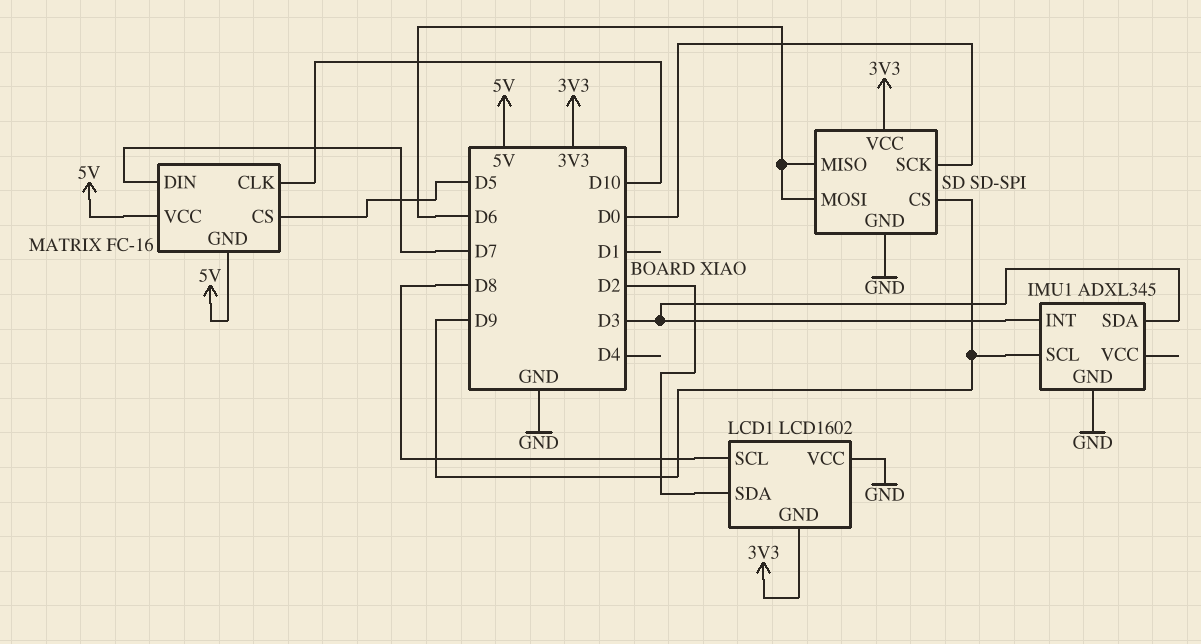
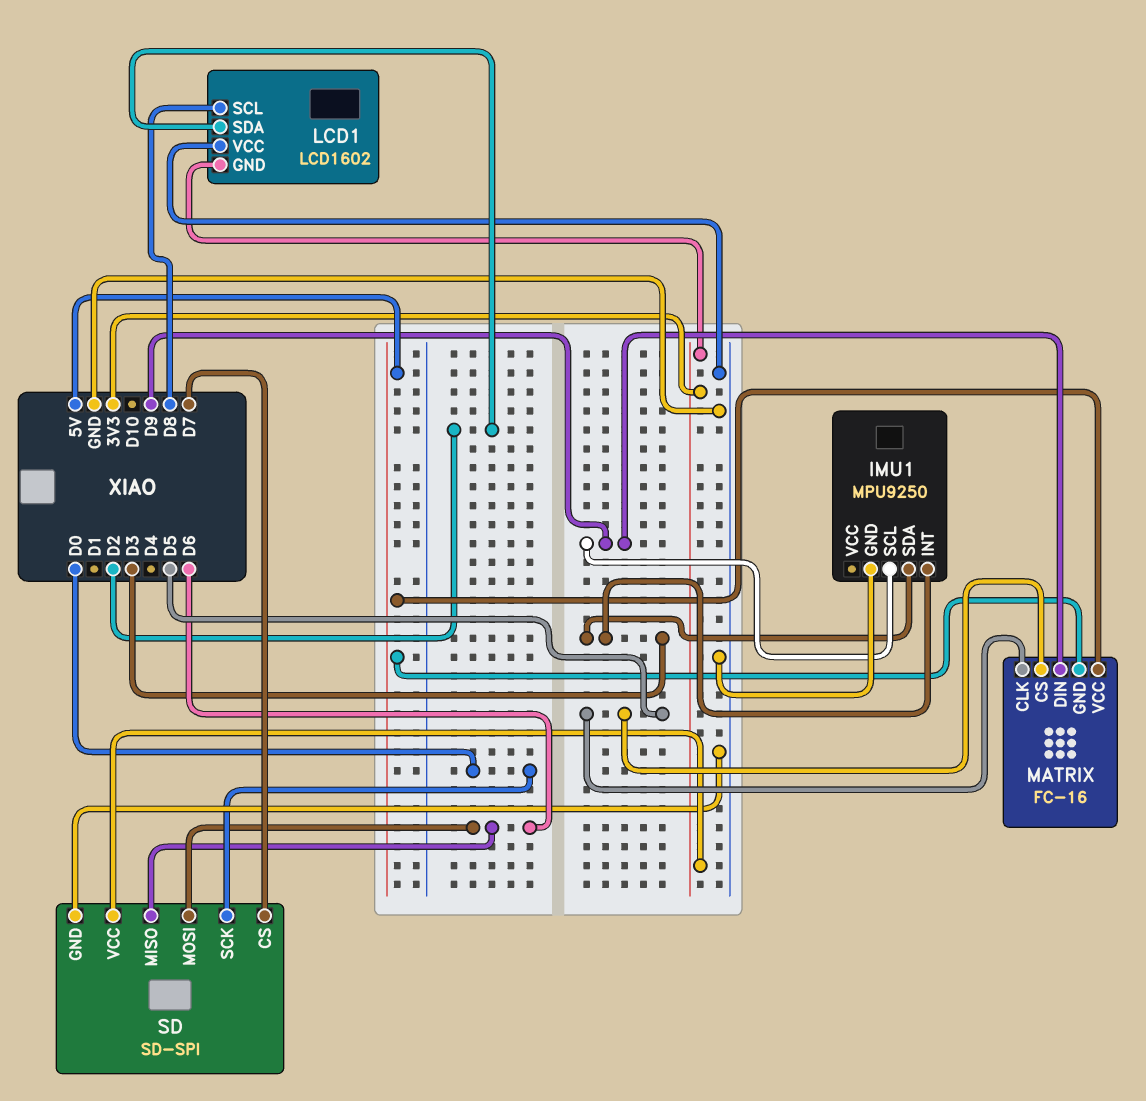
IMU1: ADXL345 -> MPU9250
MATRIX pin CLK: D10 -> D5
MATRIX pin DIN: D7 -> D9
SD pin CS: D9 -> D7

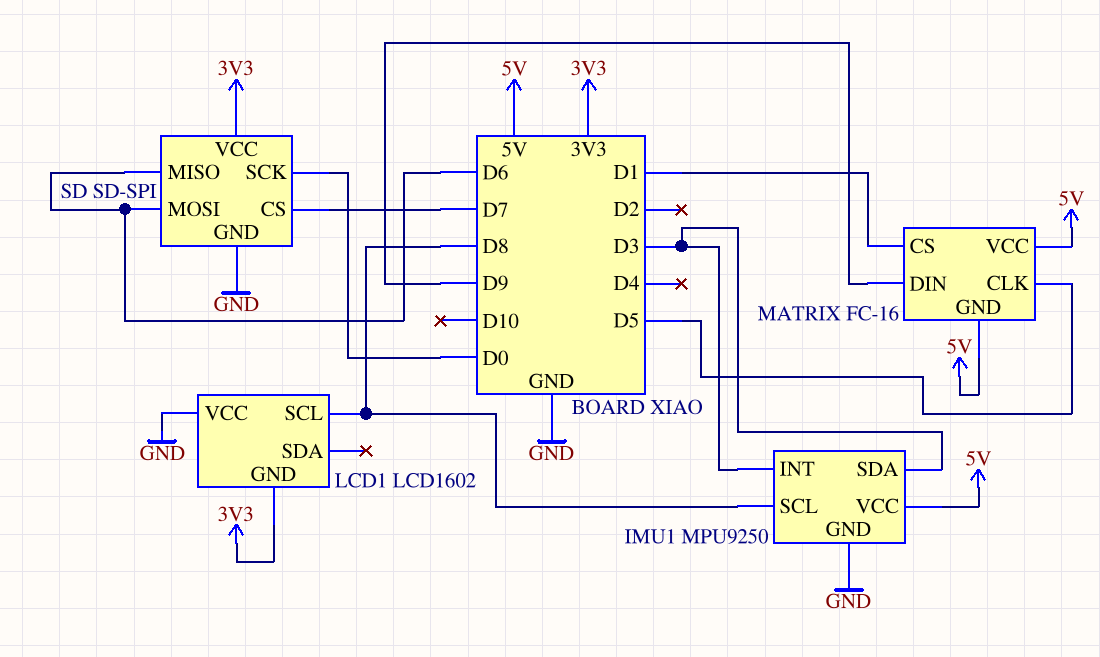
IMU1 pin SCL: D9 -> D8
IMU1 pin VCC: none -> 5V
LCD1 pin SDA: D2 -> none
MATRIX pin CS: D5 -> D1

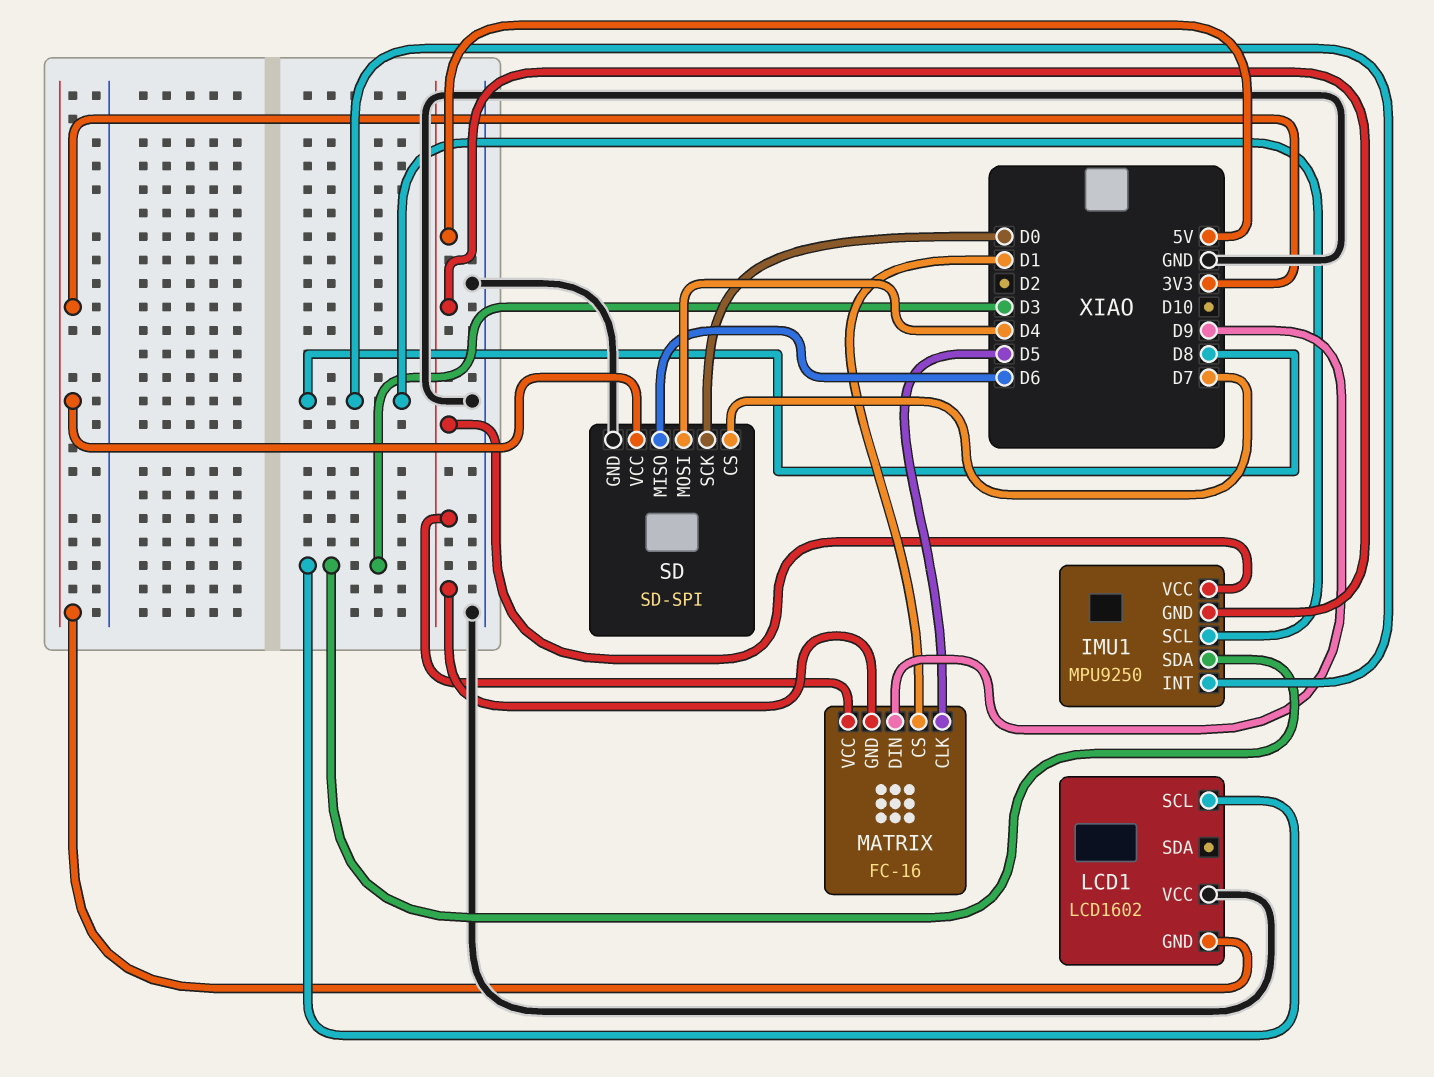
IMU1 pin GND: GND -> 5V
IMU1 pin INT: D3 -> D8
LCD1 pin SCL: D8 -> D3
SD pin MOSI: D6 -> D4

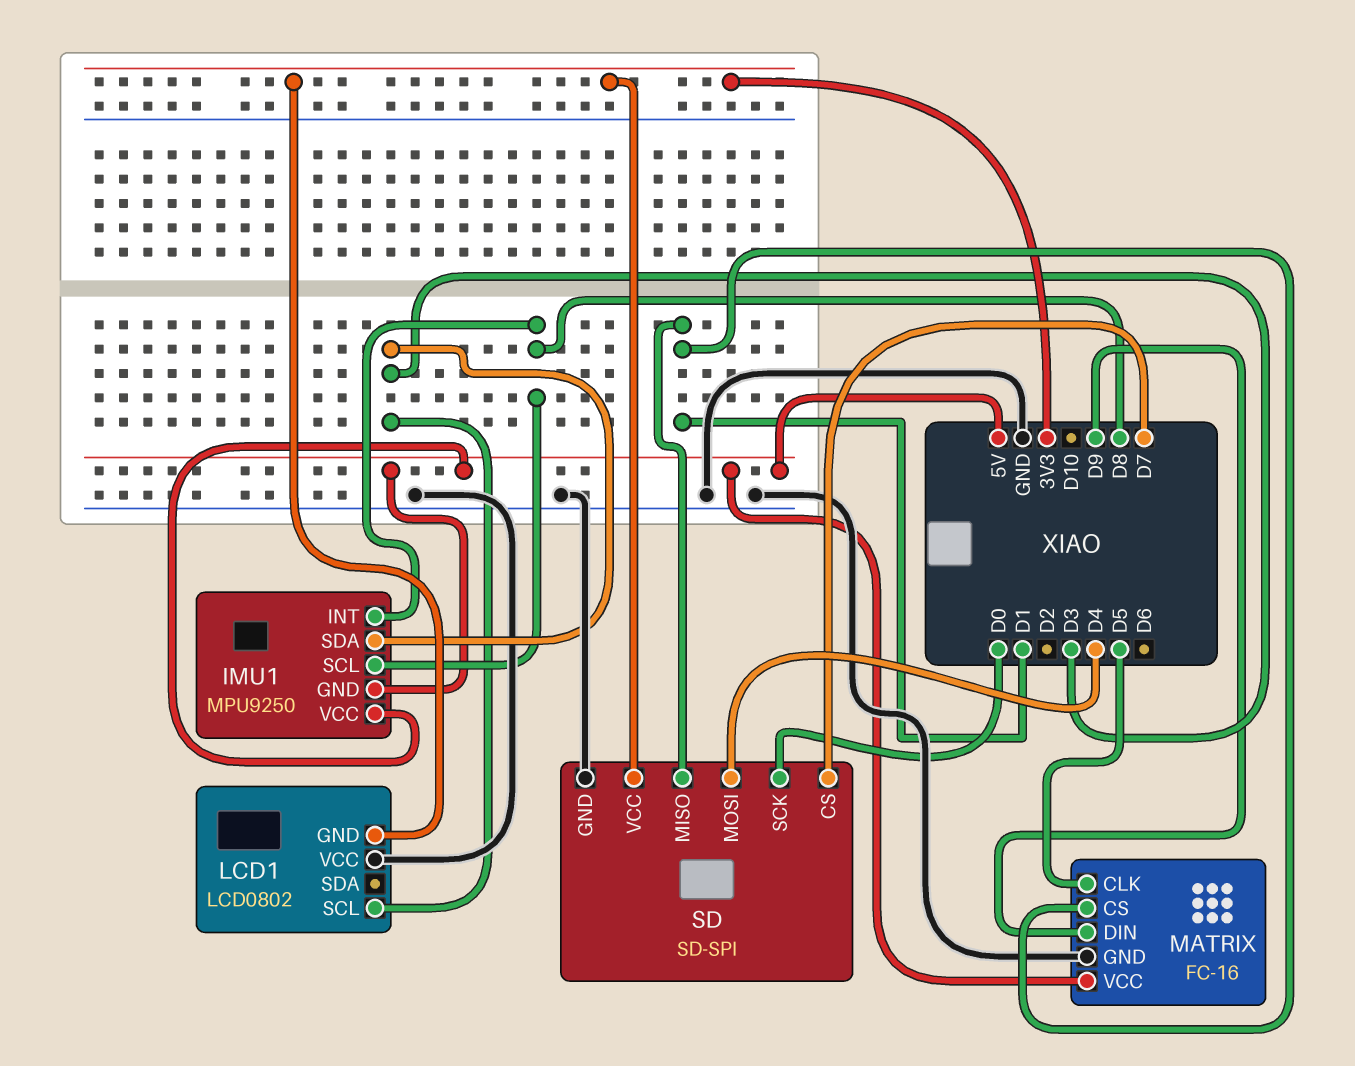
LCD1: LCD1602 -> LCD0802
MATRIX pin GND: 5V -> GND
SD pin MISO: D6 -> D1

